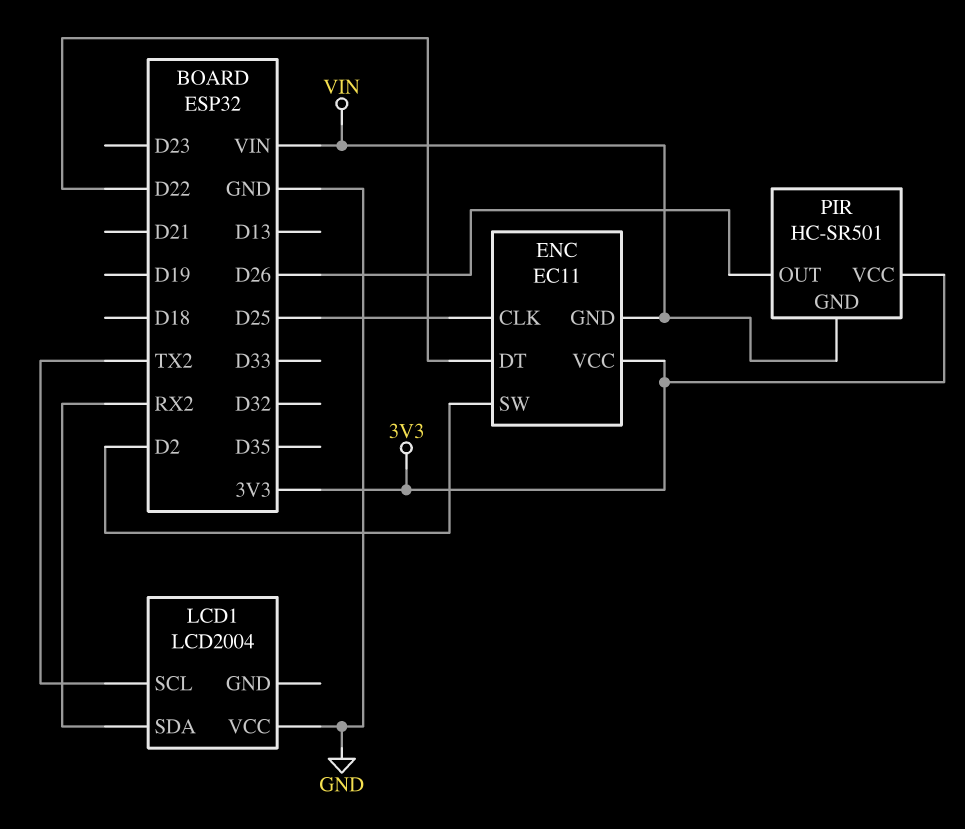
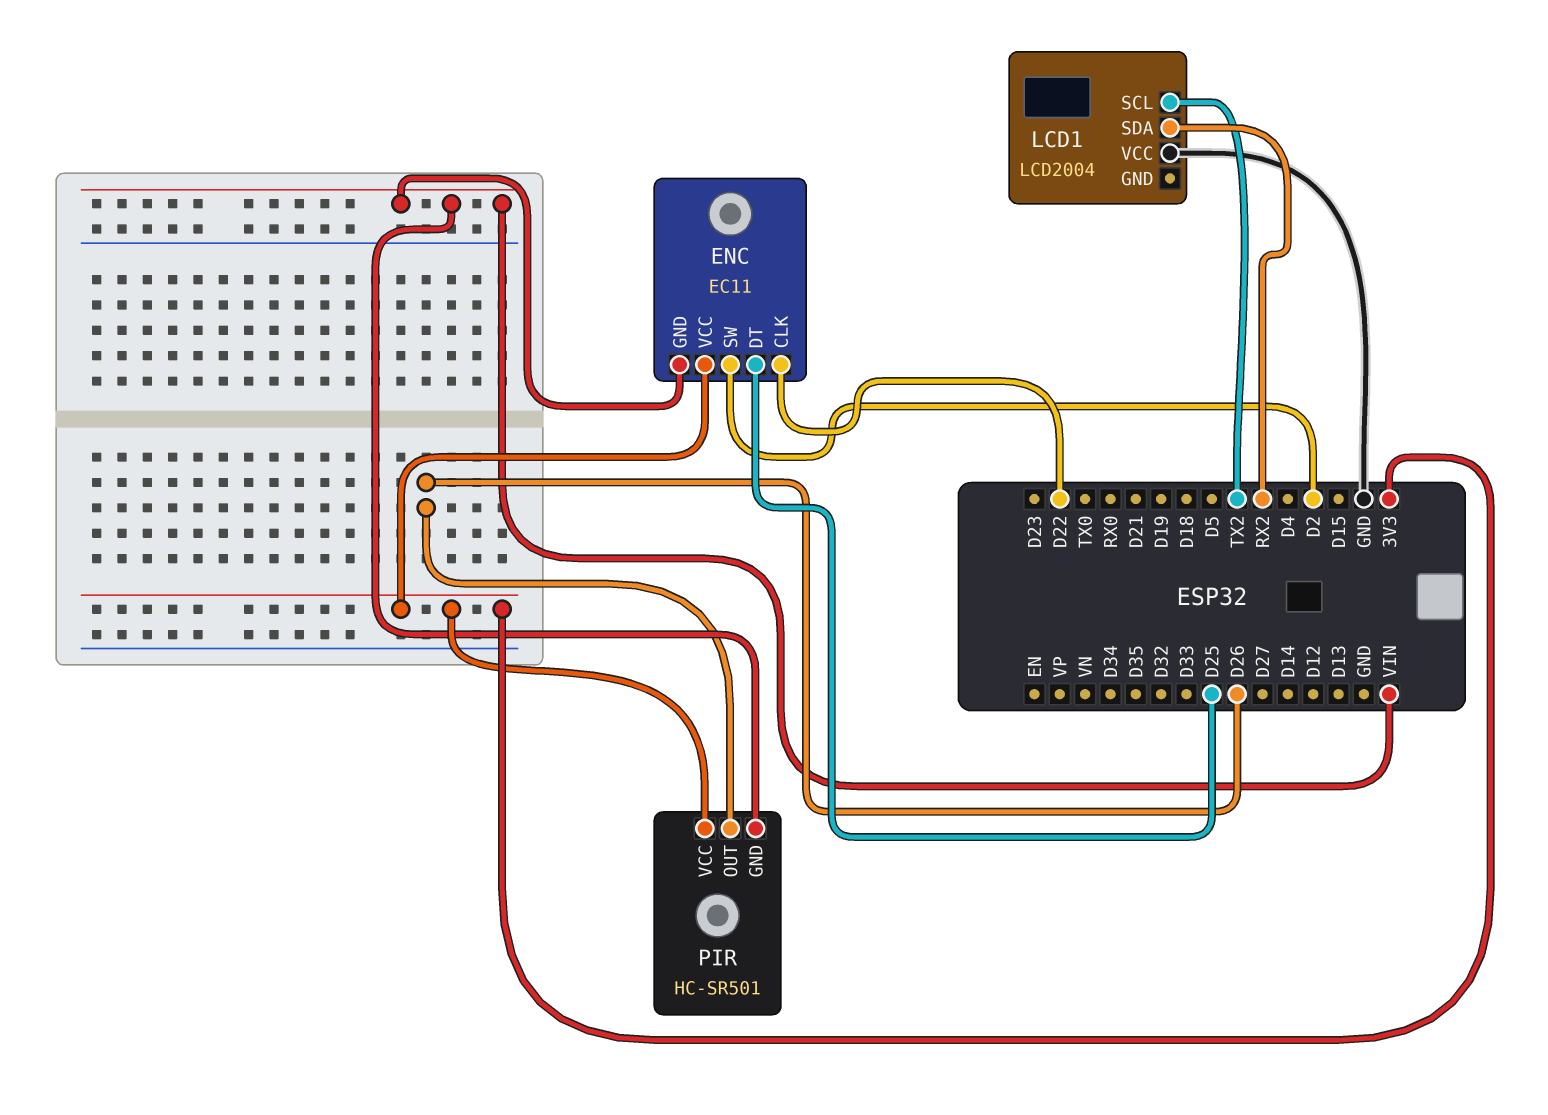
ENC pin CLK: D25 -> D22
ENC pin DT: D22 -> D25

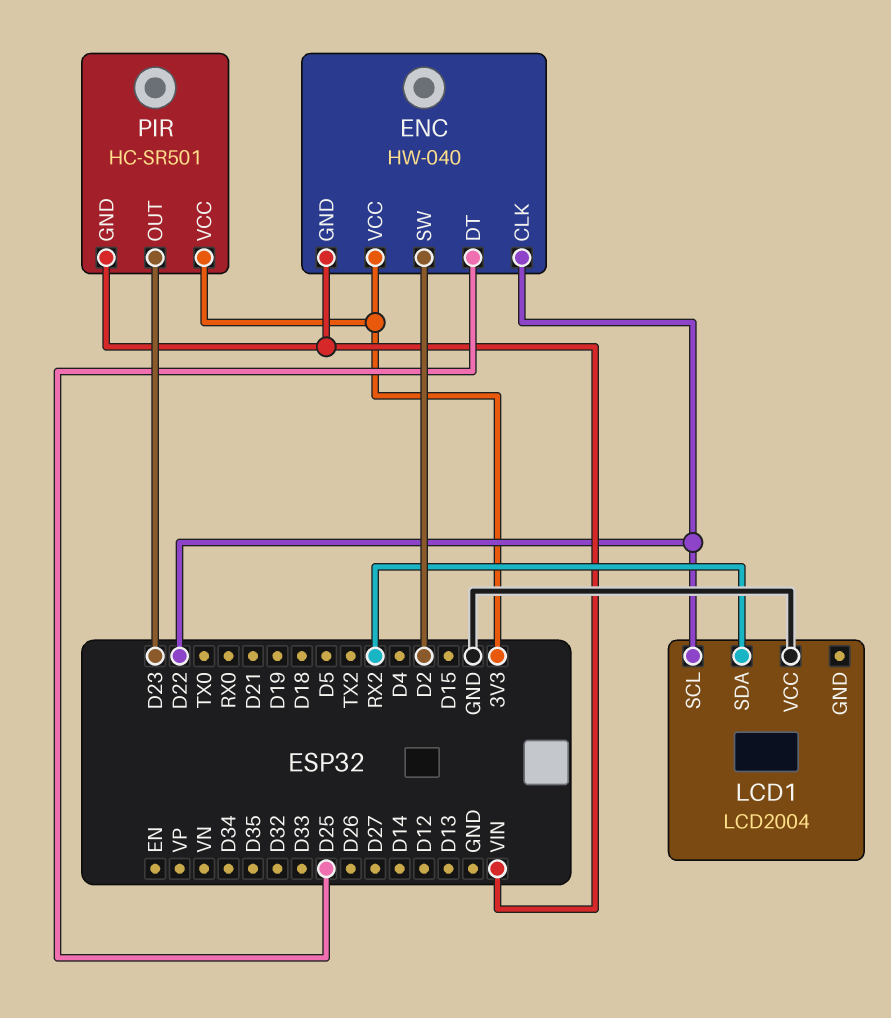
ENC: EC11 -> HW-040
LCD1 pin SCL: TX2 -> D22
PIR pin OUT: D26 -> D23

